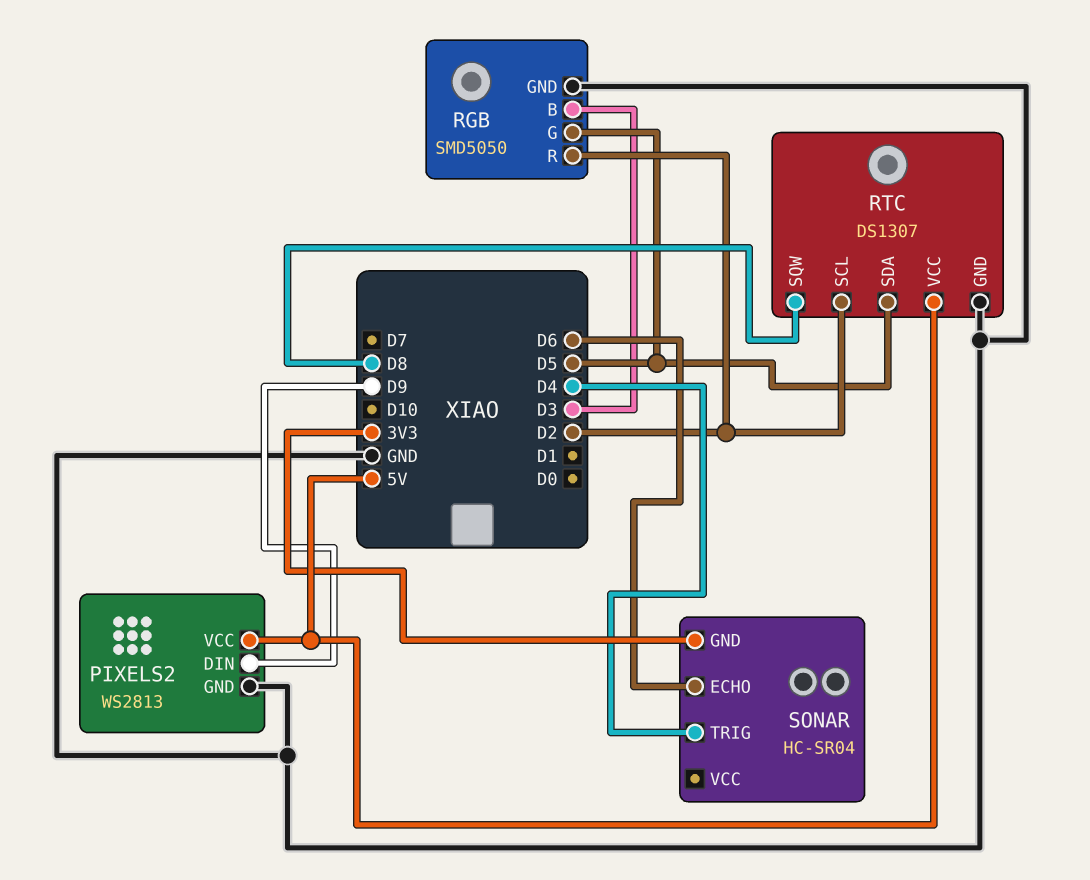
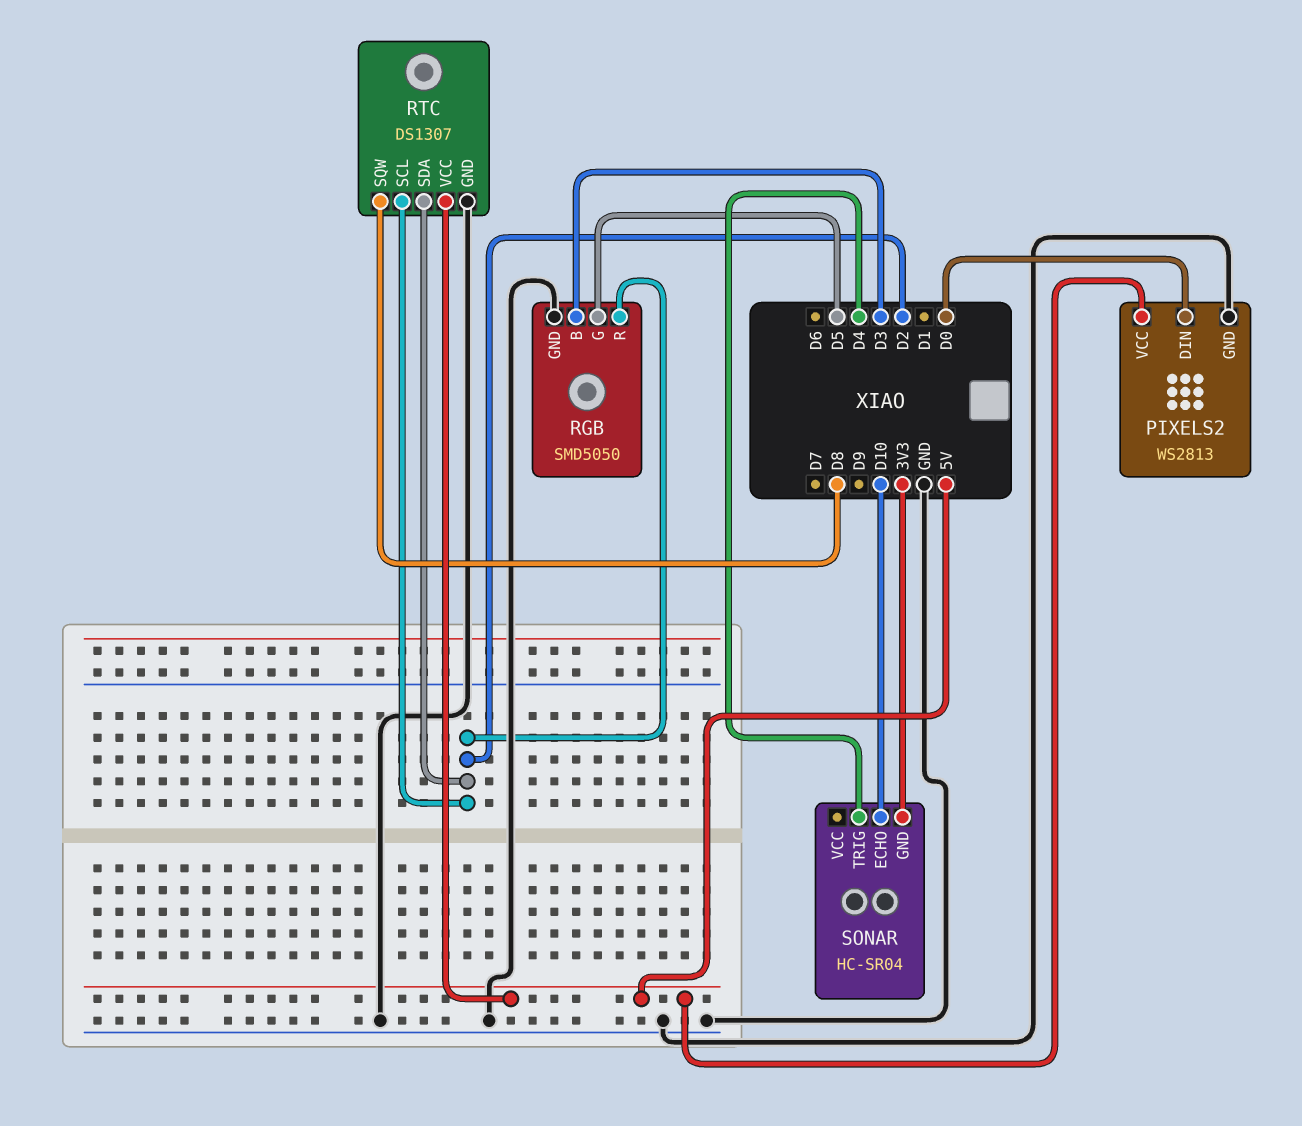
PIXELS2 pin DIN: D9 -> D0
RTC pin SDA: D5 -> D2
SONAR pin ECHO: D6 -> D10

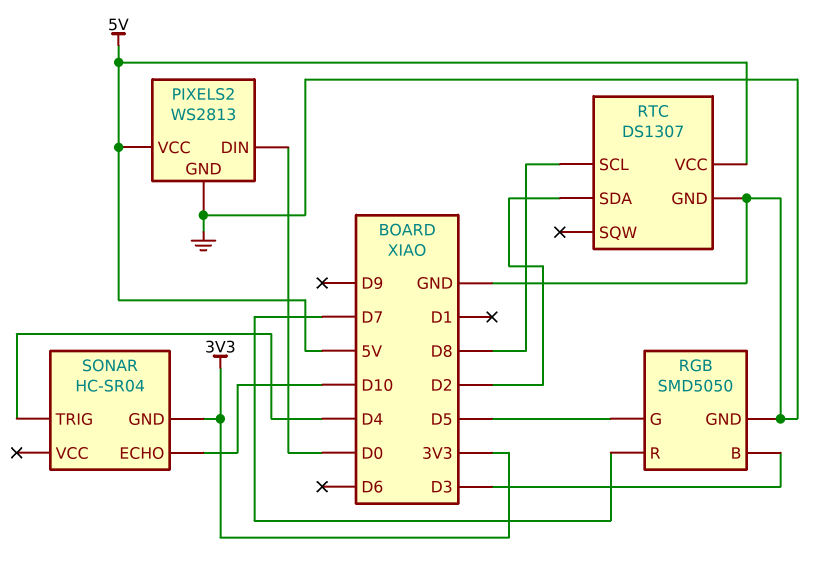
RGB pin R: D2 -> D7
RTC pin SCL: D2 -> D8
RTC pin SQW: D8 -> none

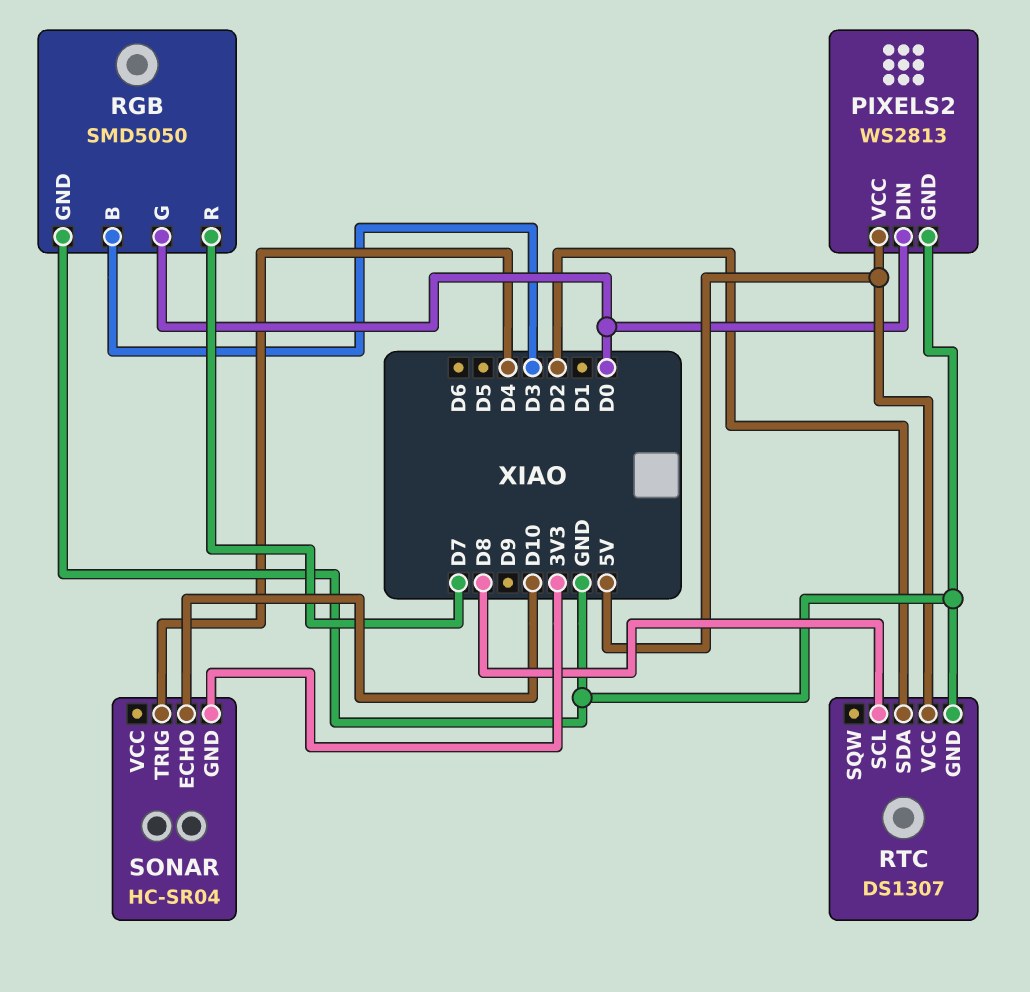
RGB pin G: D5 -> D0

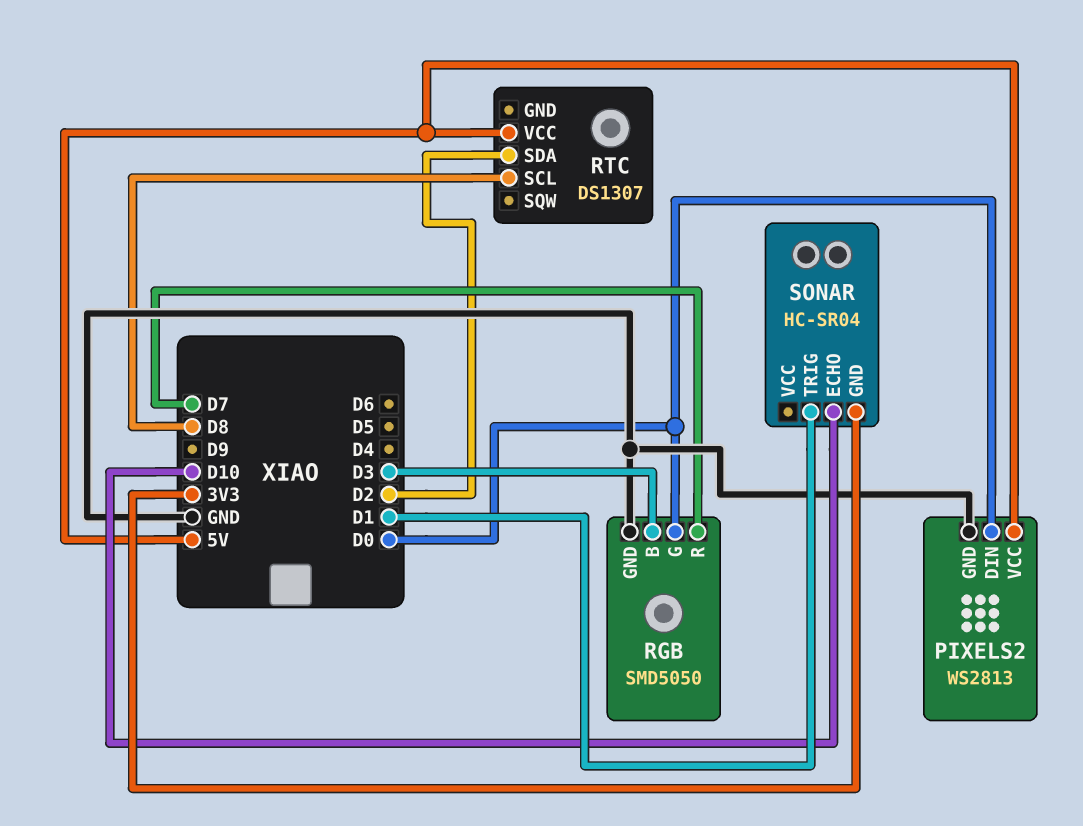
RTC pin GND: GND -> none
SONAR pin TRIG: D4 -> D1

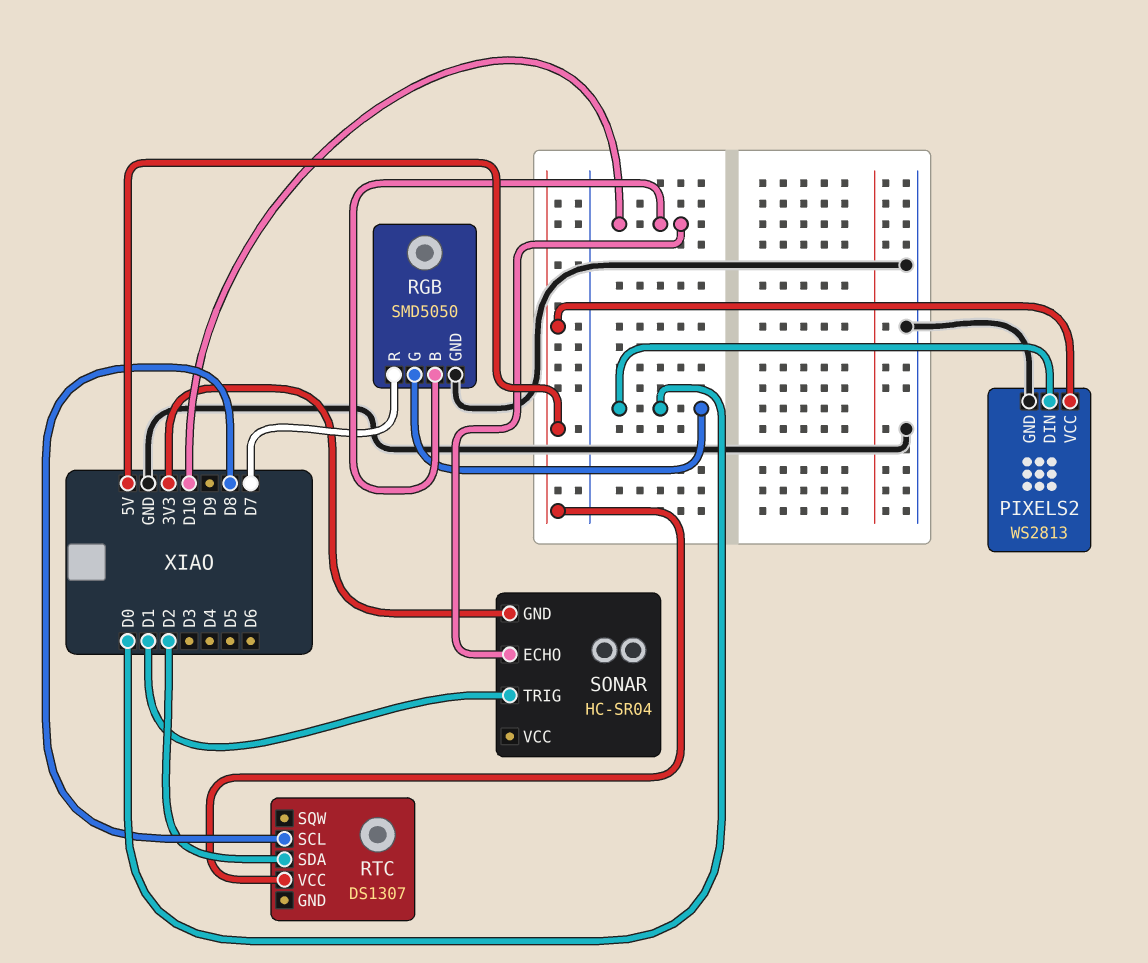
RGB pin B: D3 -> D10

